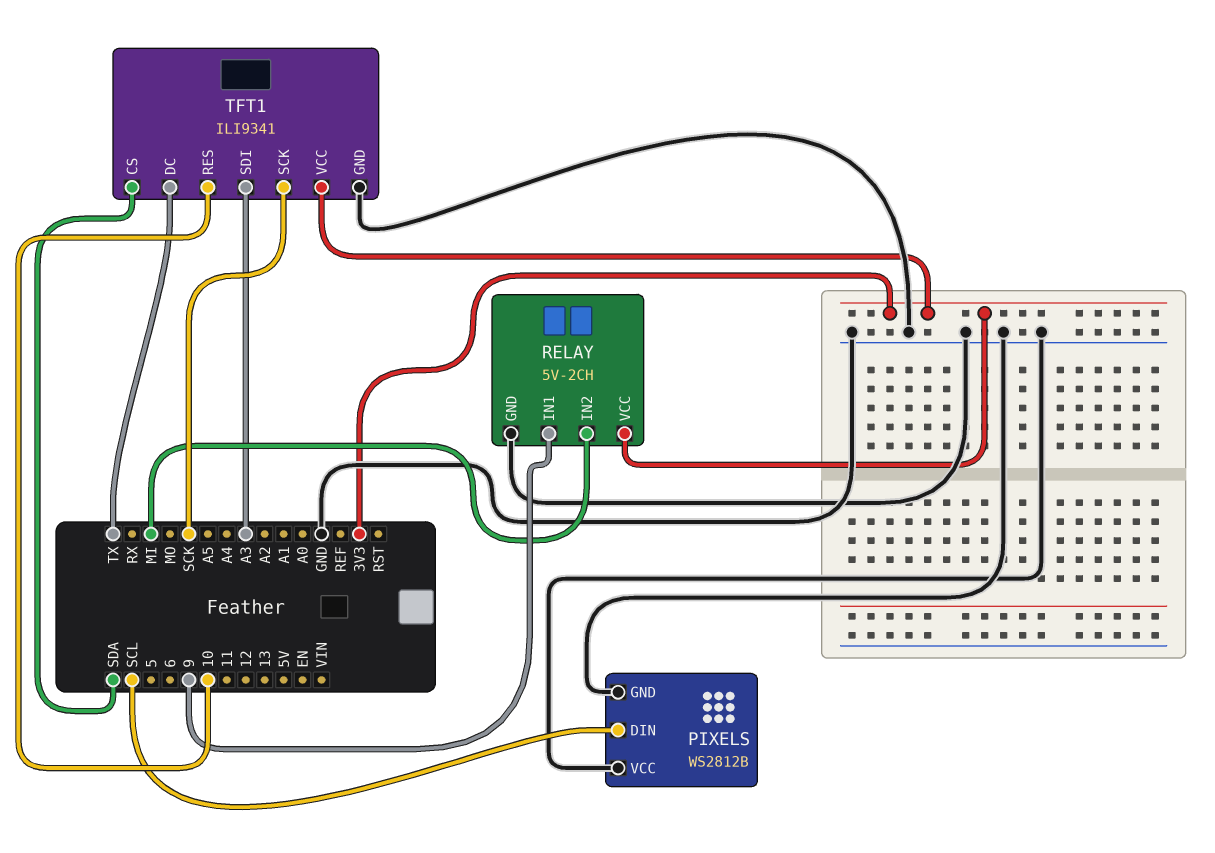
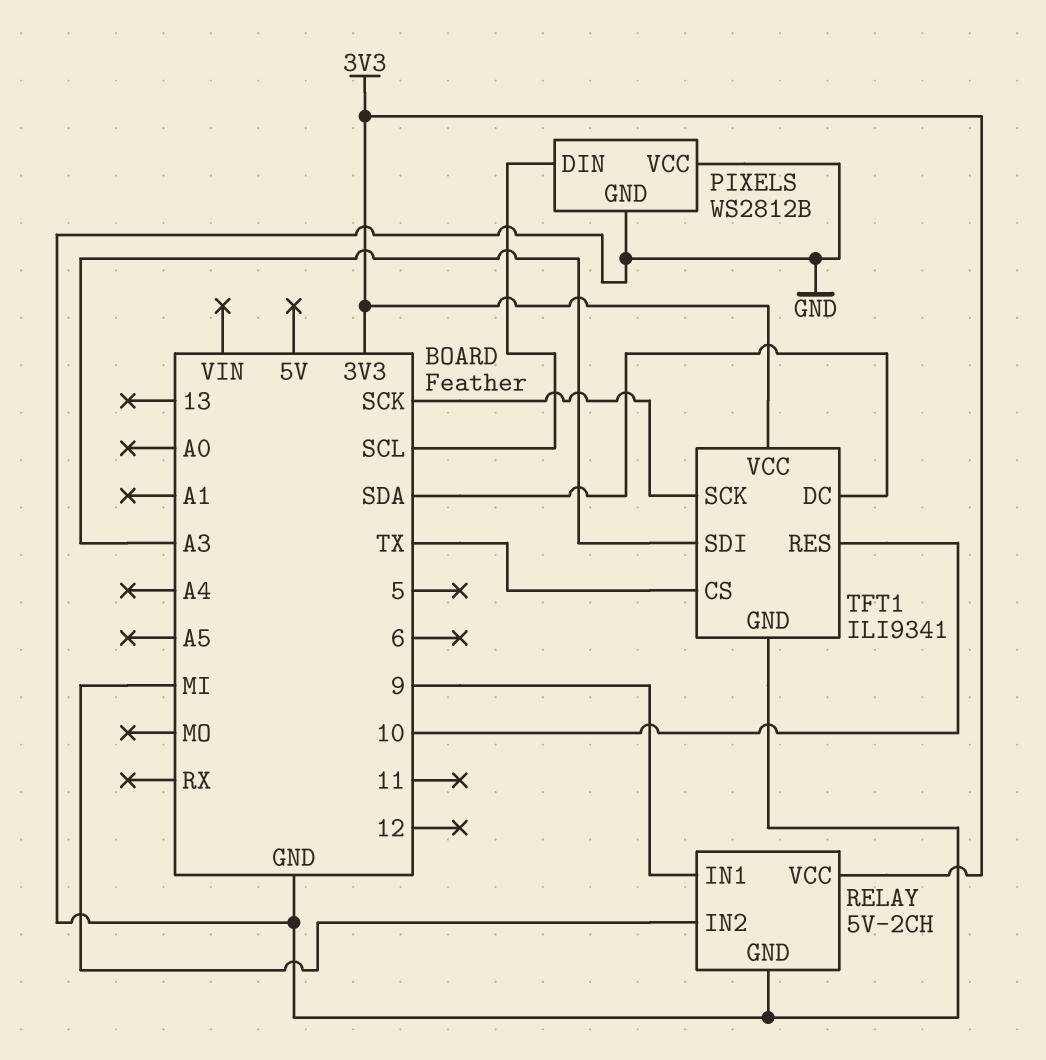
TFT1 pin CS: SDA -> TX
TFT1 pin DC: TX -> SDA

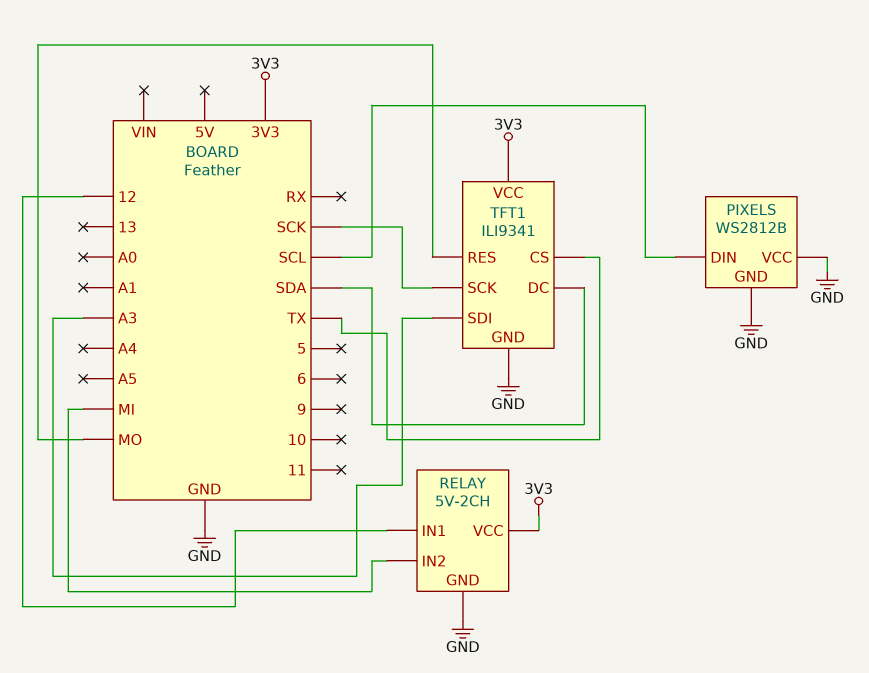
RELAY pin IN1: 9 -> 12
TFT1 pin RES: 10 -> MO

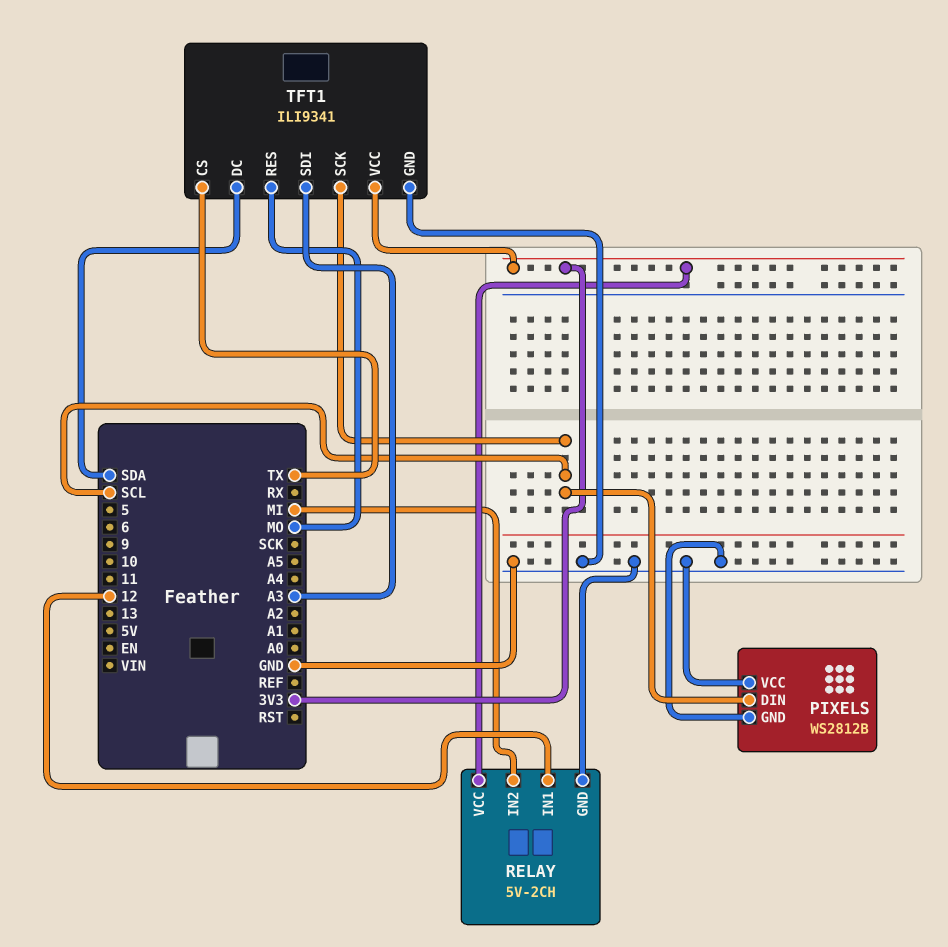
TFT1 pin SCK: SCK -> SCL

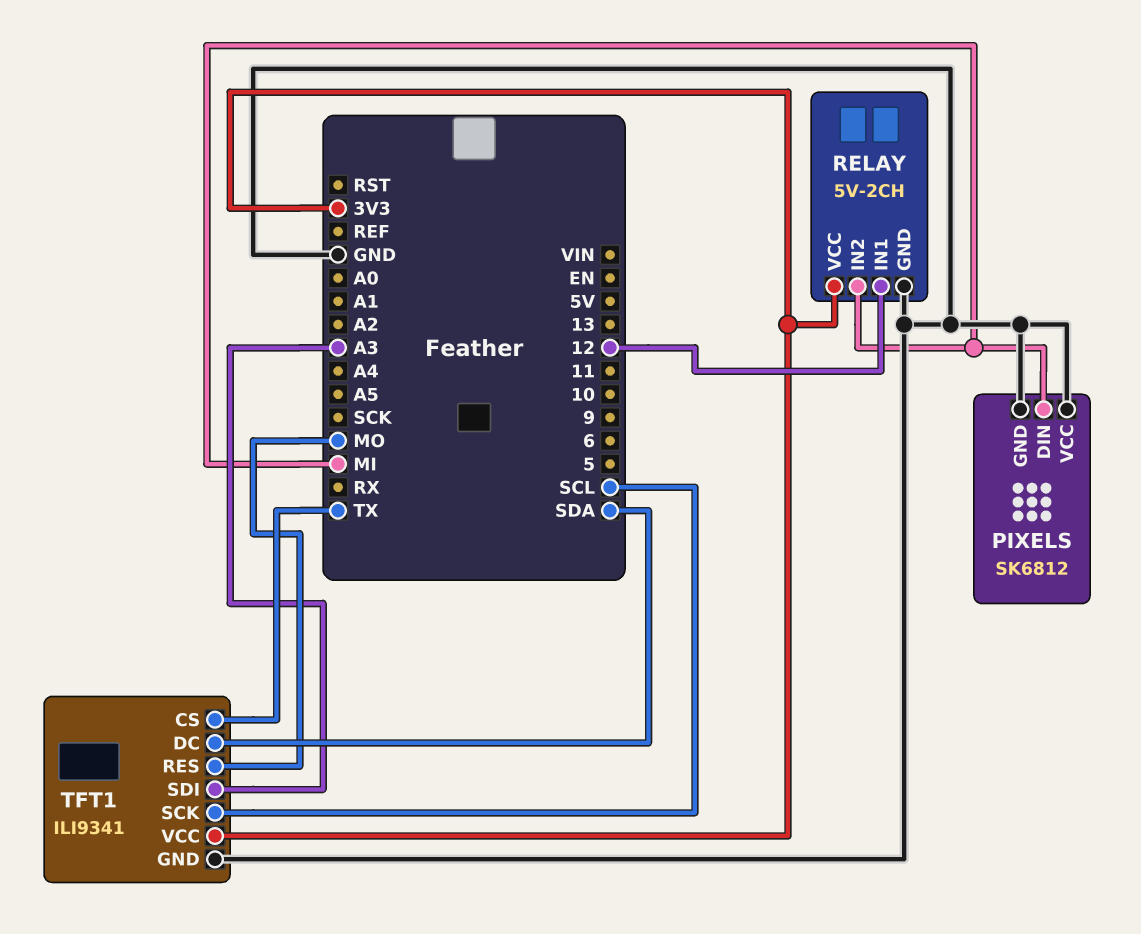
PIXELS: WS2812B -> SK6812
PIXELS pin DIN: SCL -> MI

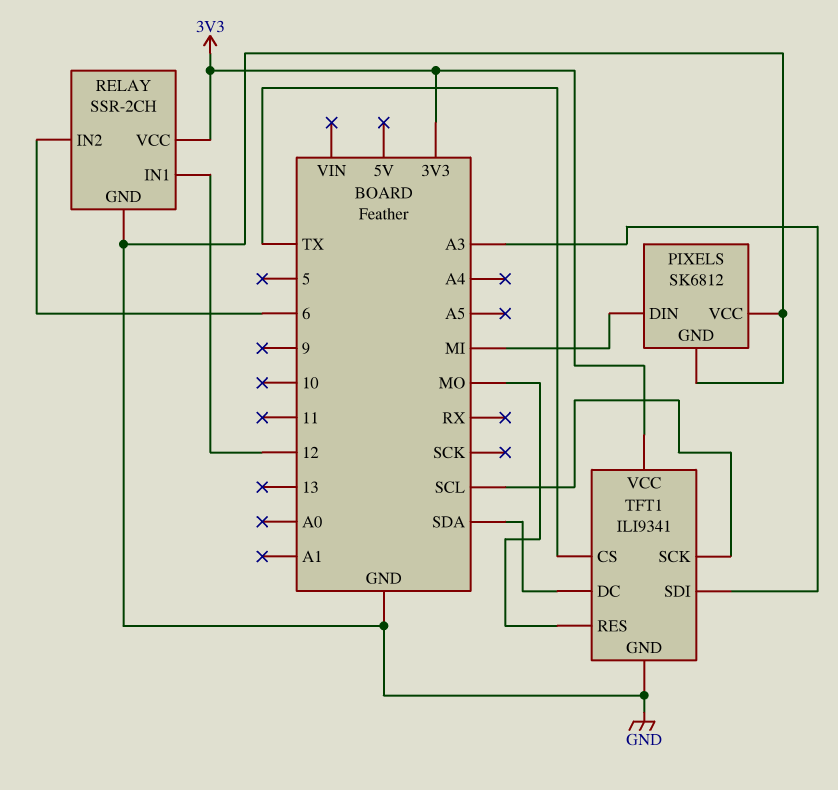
RELAY: 5V-2CH -> SSR-2CH
RELAY pin IN2: MI -> 6

